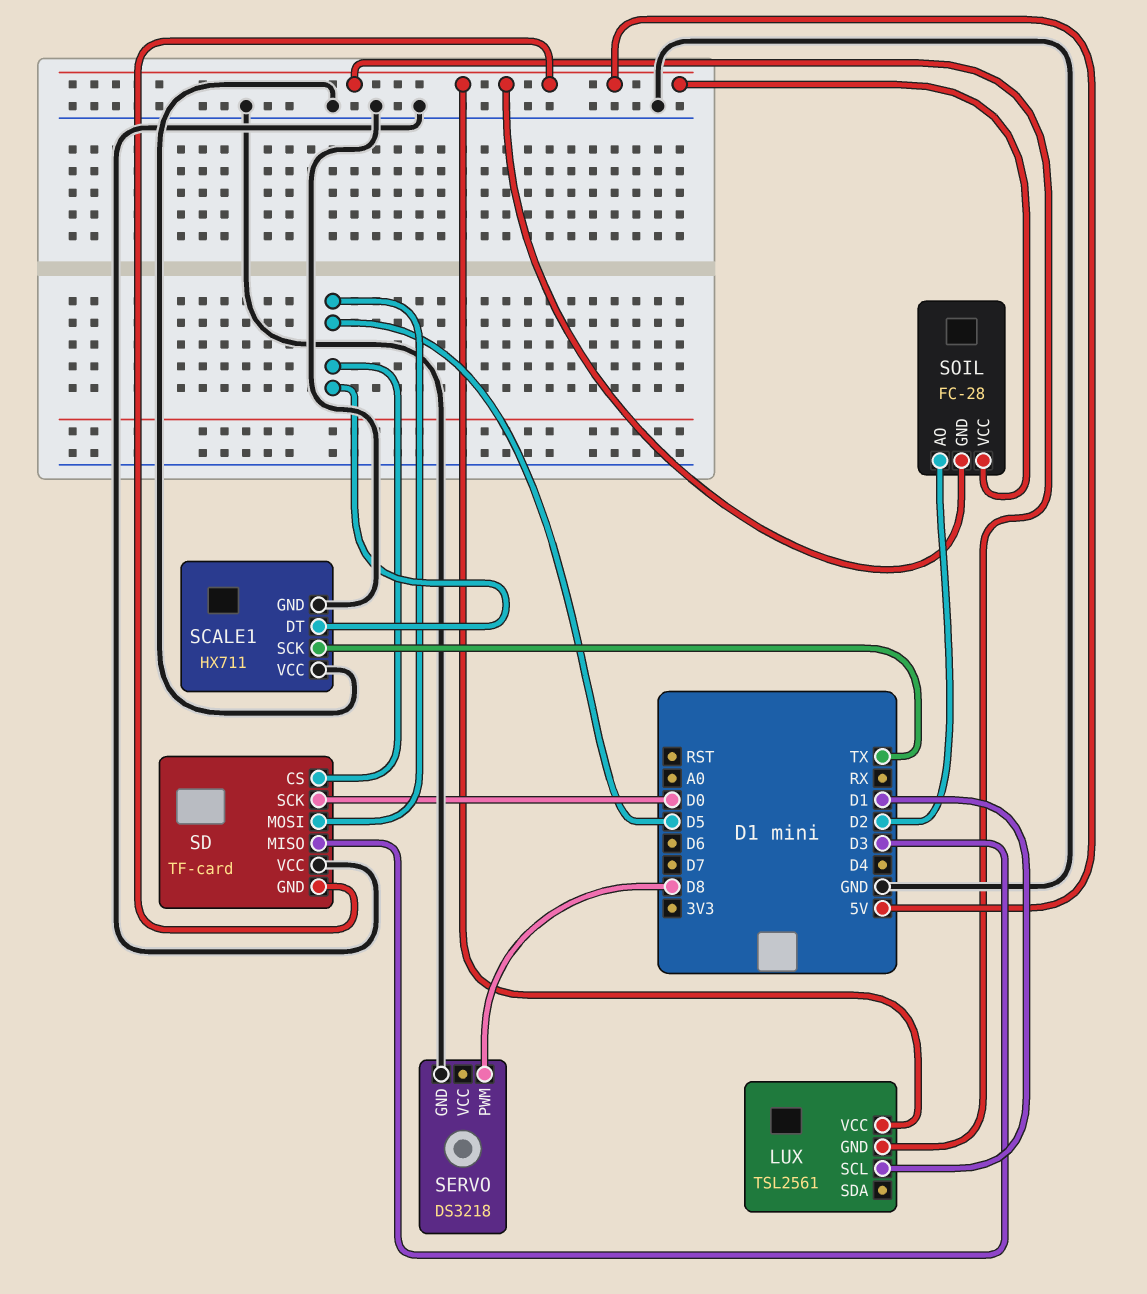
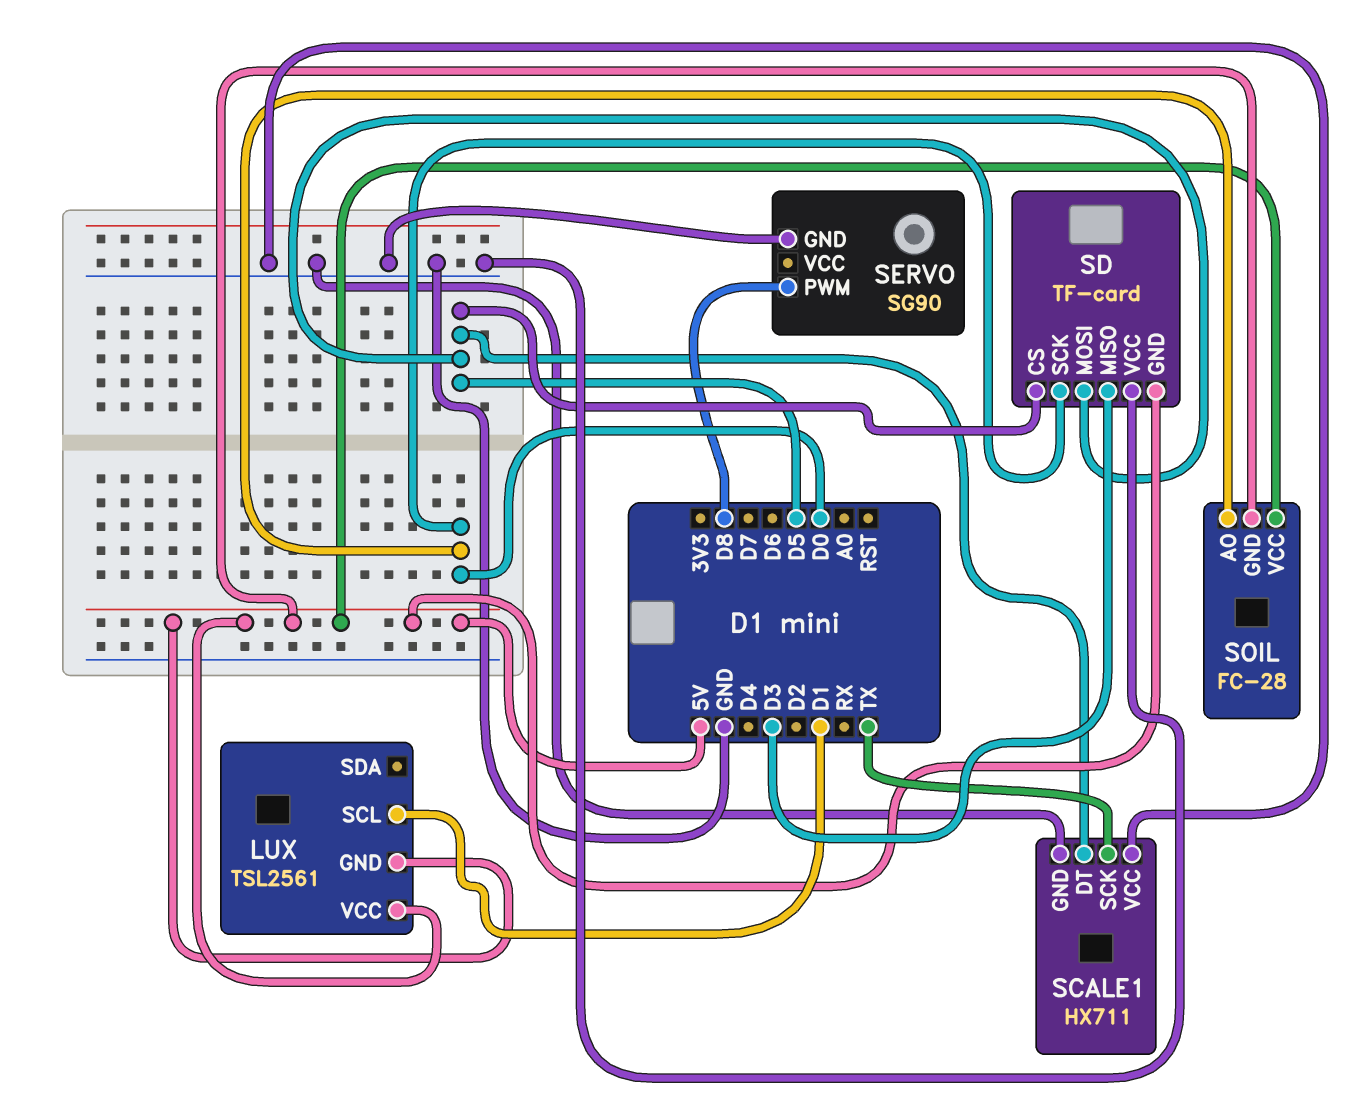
SERVO: DS3218 -> SG90
SOIL pin AO: D2 -> D0

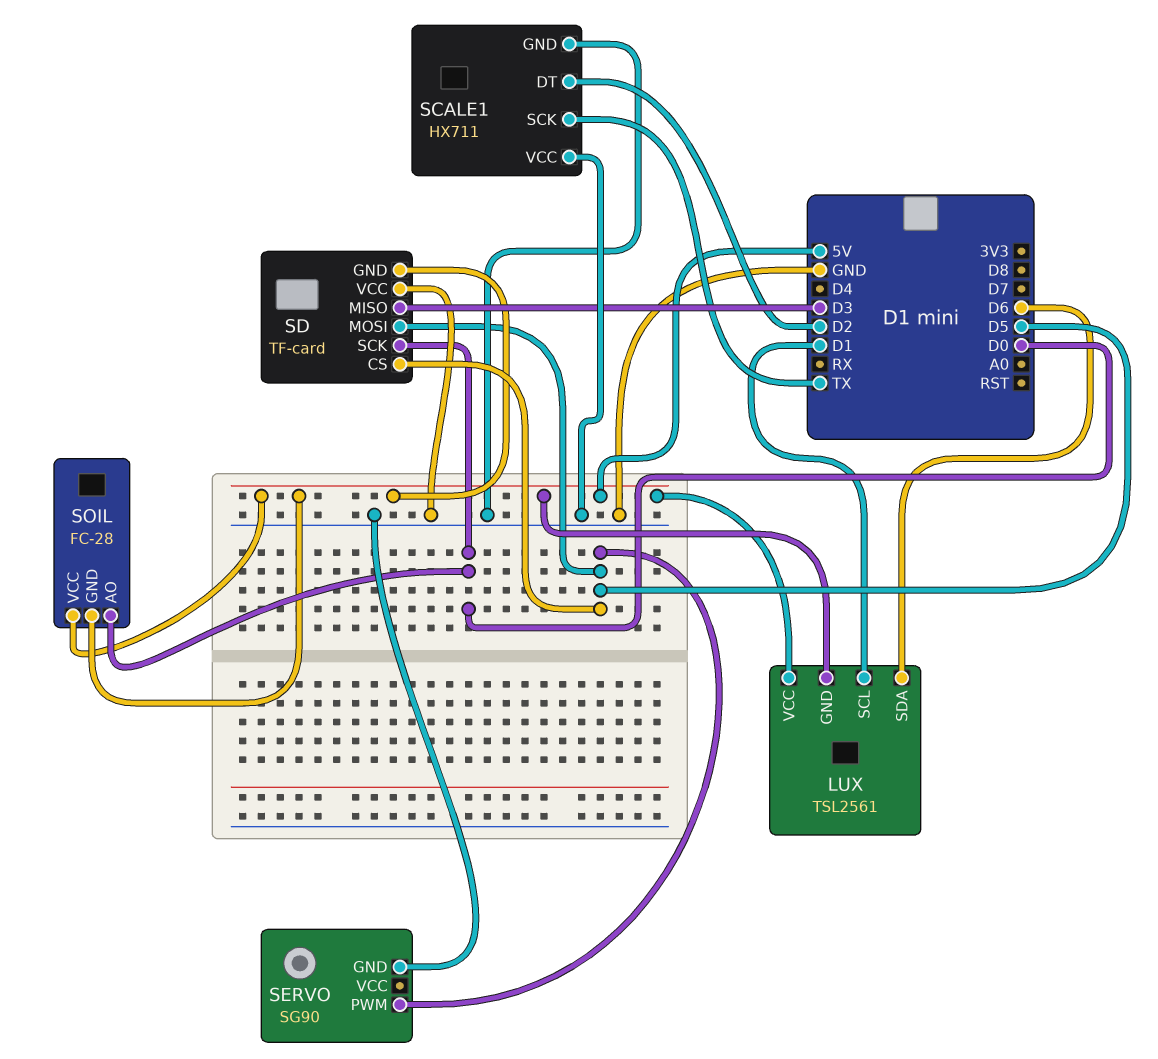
LUX pin SDA: none -> D6
SCALE1 pin DT: D5 -> D2
SERVO pin PWM: D8 -> D5

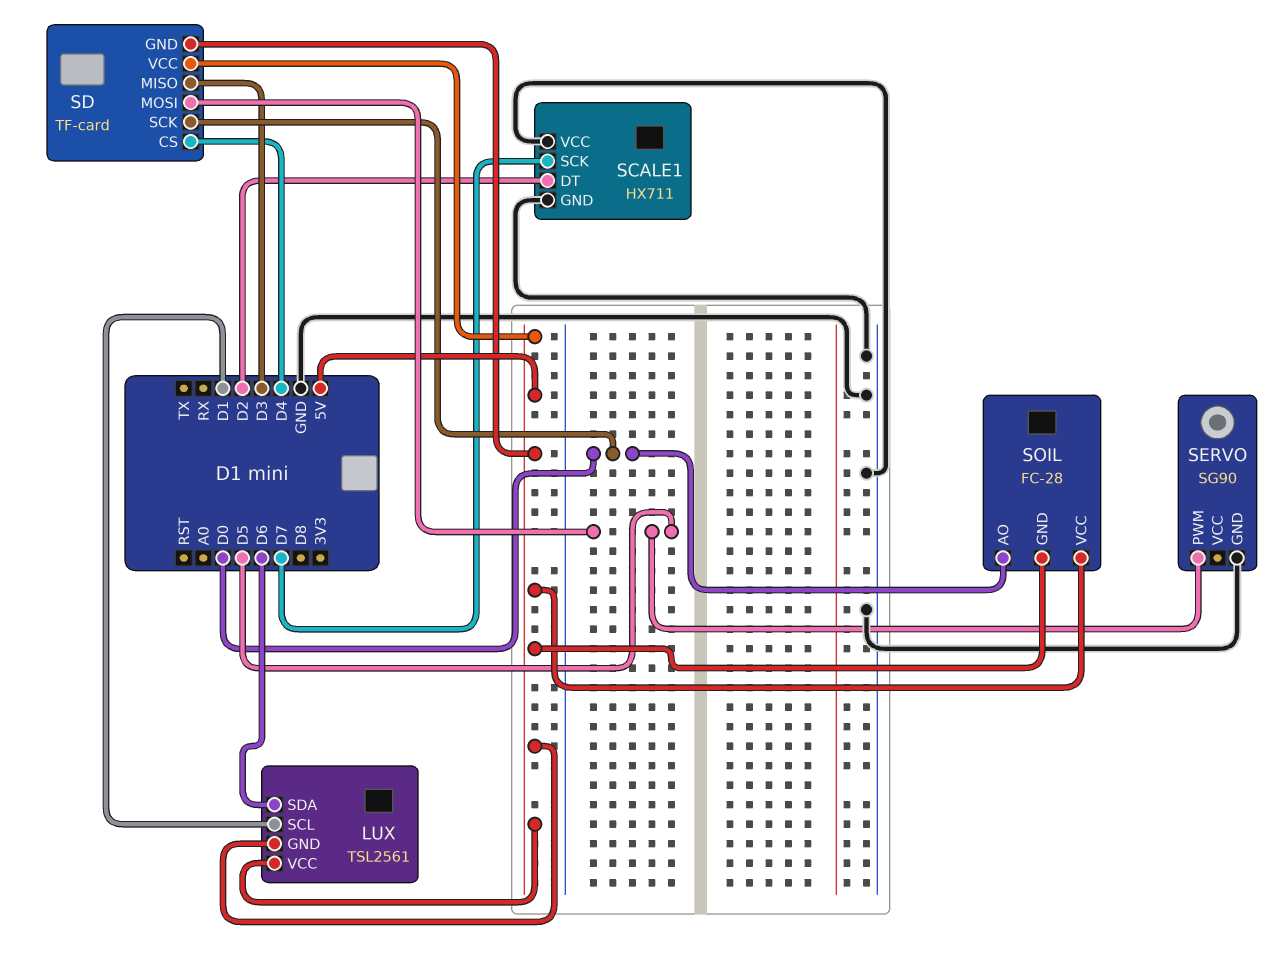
SCALE1 pin SCK: TX -> D7
SD pin CS: D5 -> D4
SD pin VCC: GND -> 5V

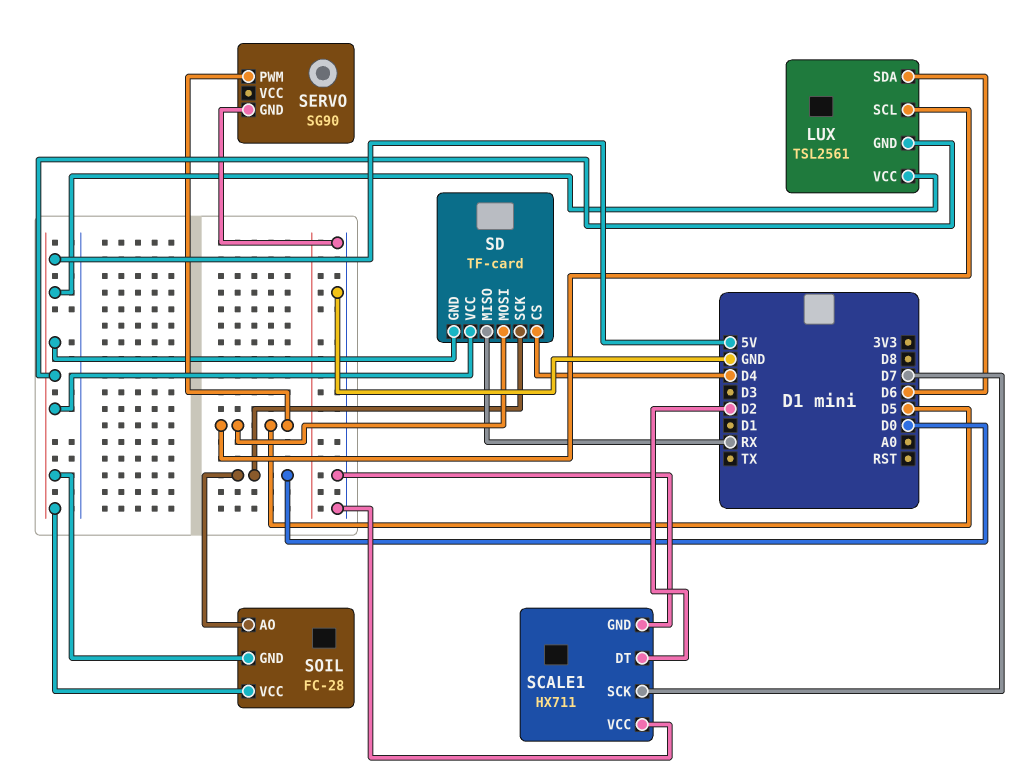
LUX pin SCL: D1 -> D5
SD pin MISO: D3 -> RX

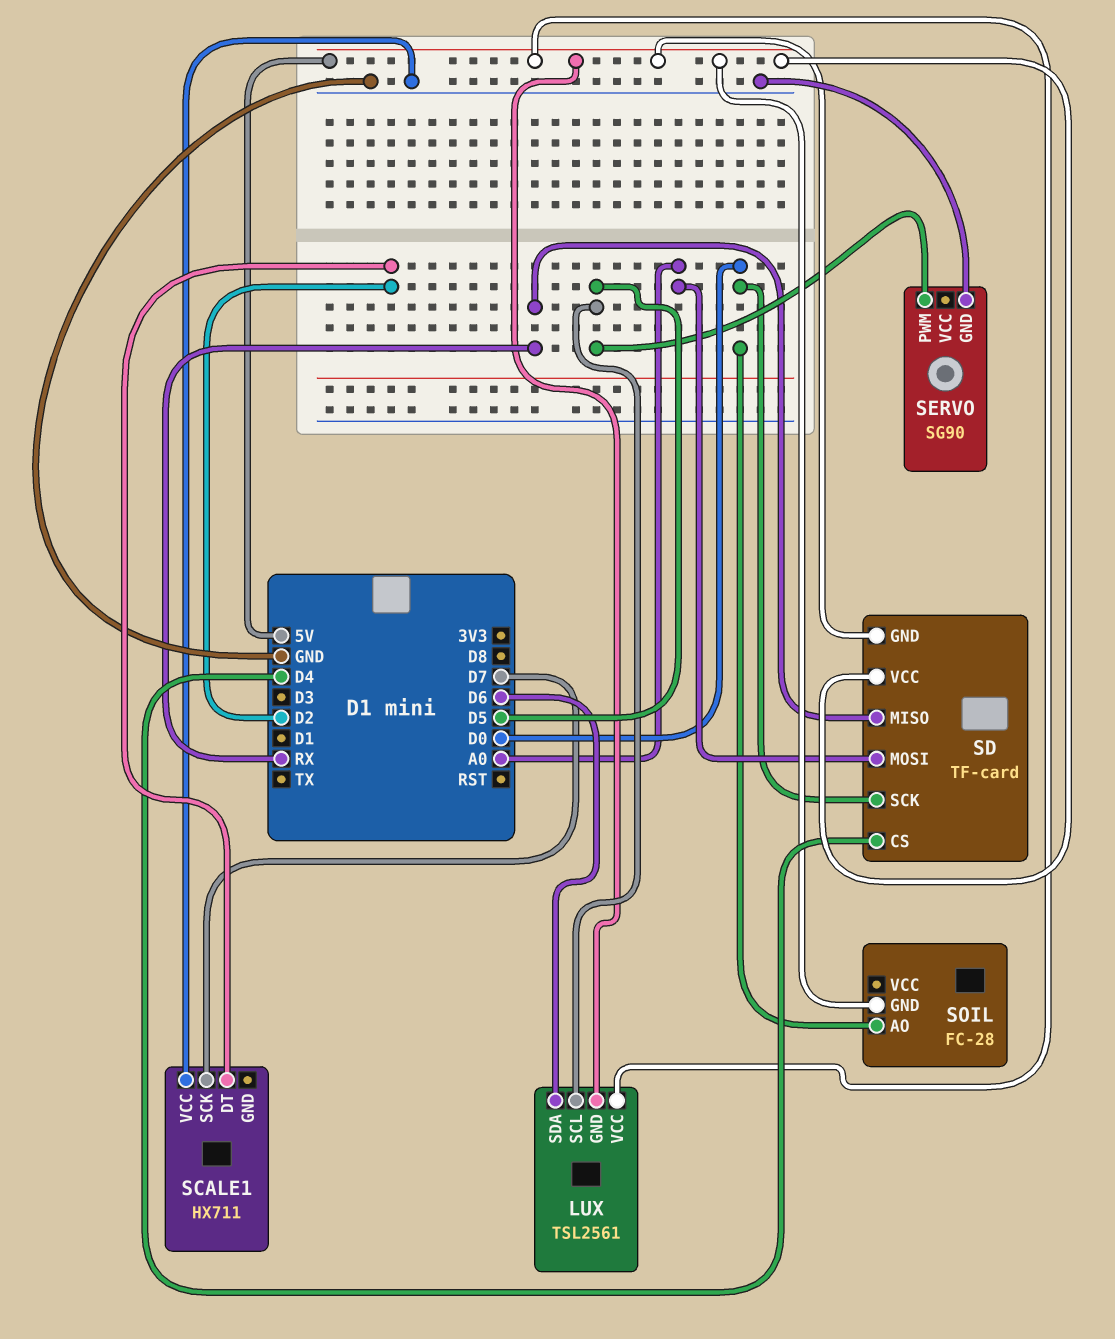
SCALE1 pin GND: GND -> none
SD pin MOSI: D5 -> A0
SOIL pin VCC: 5V -> none

